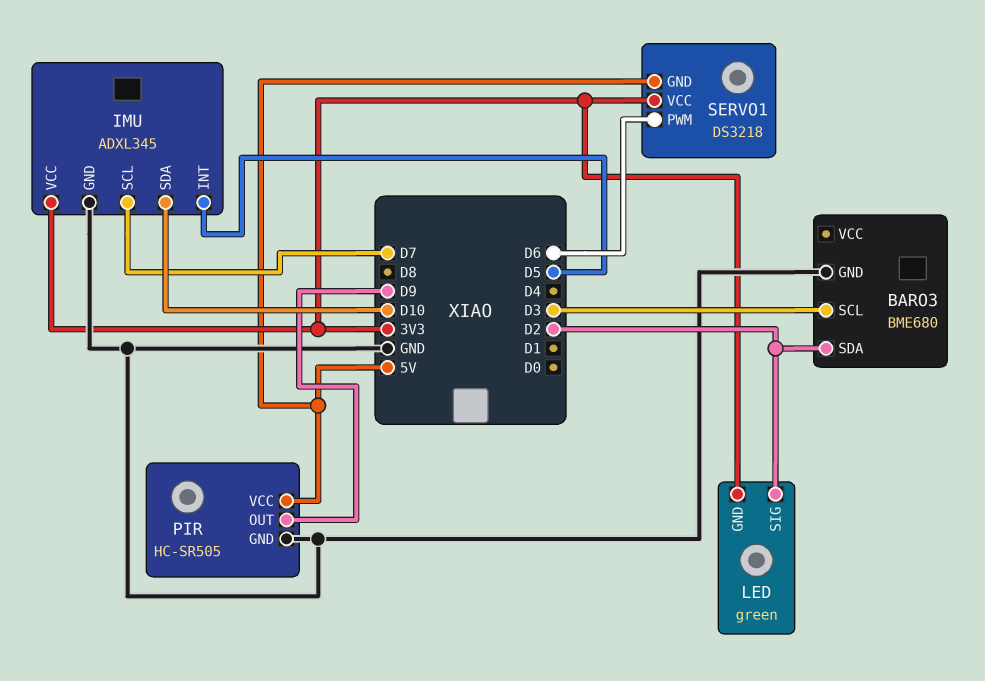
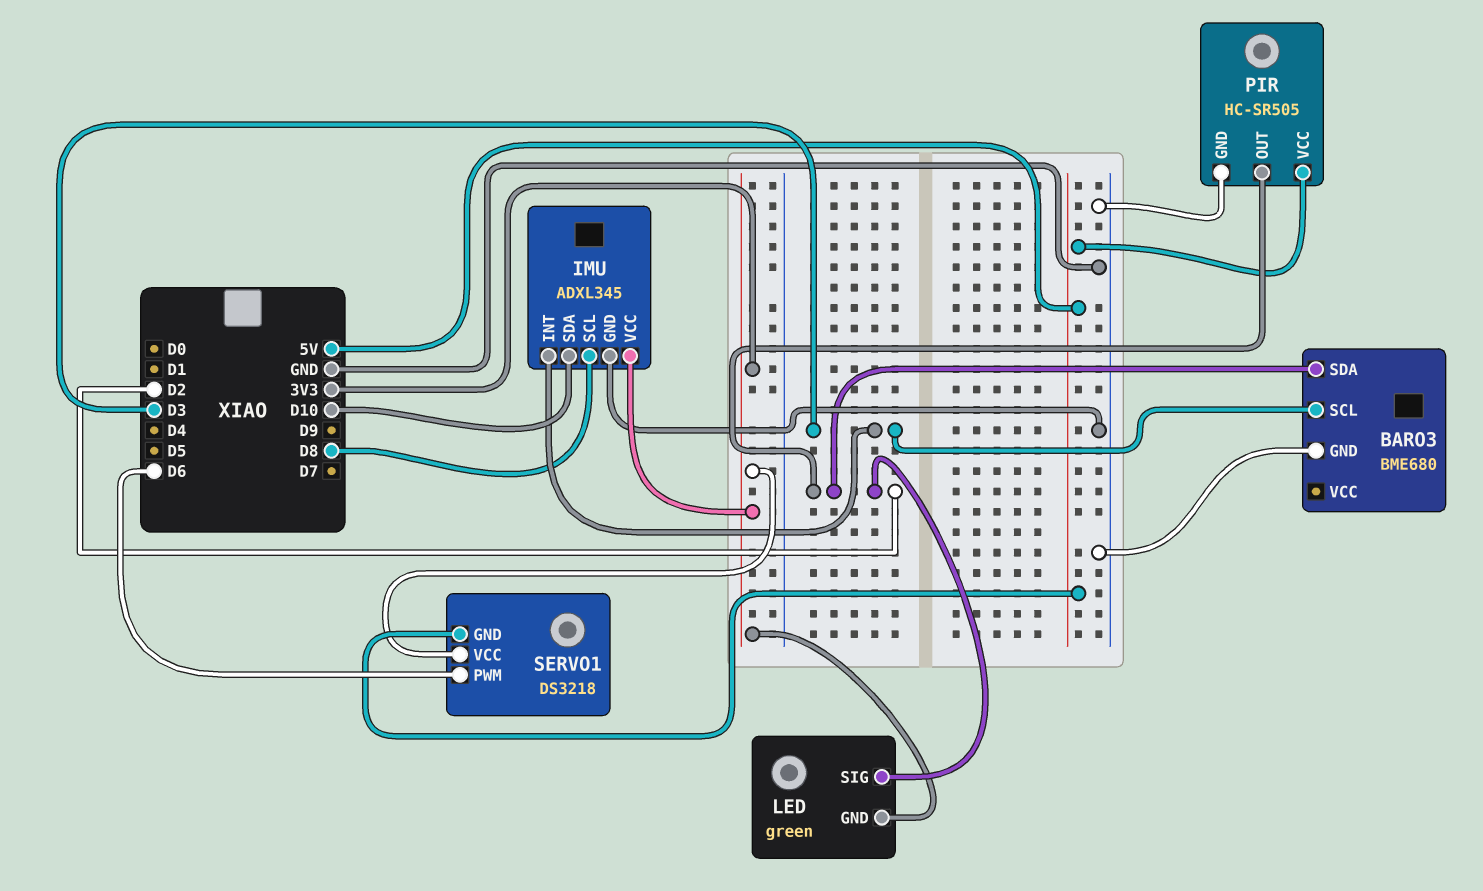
IMU pin INT: D5 -> D3
IMU pin SCL: D7 -> D8
PIR pin OUT: D9 -> D2

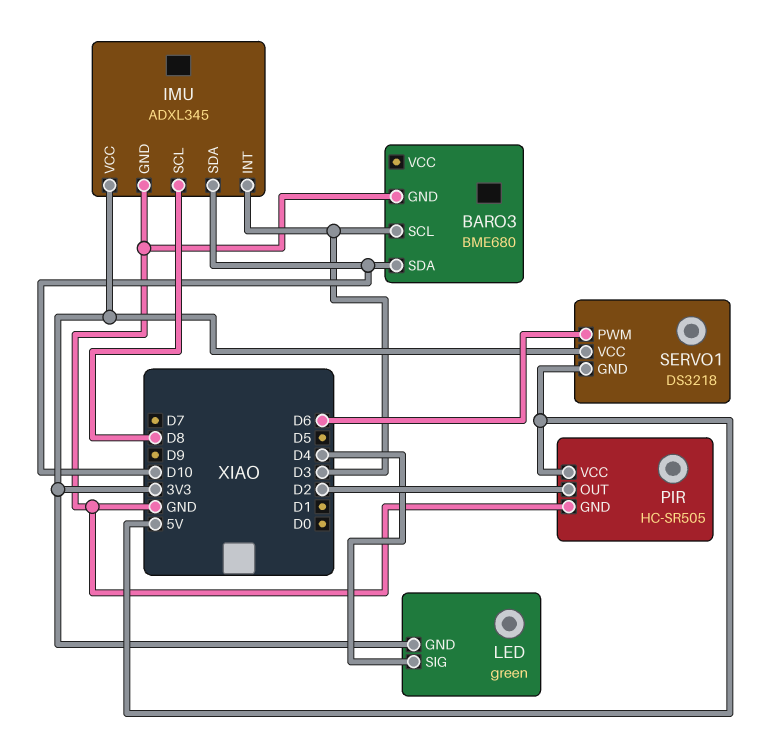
BARO3 pin SDA: D2 -> D10
LED pin SIG: D2 -> D4

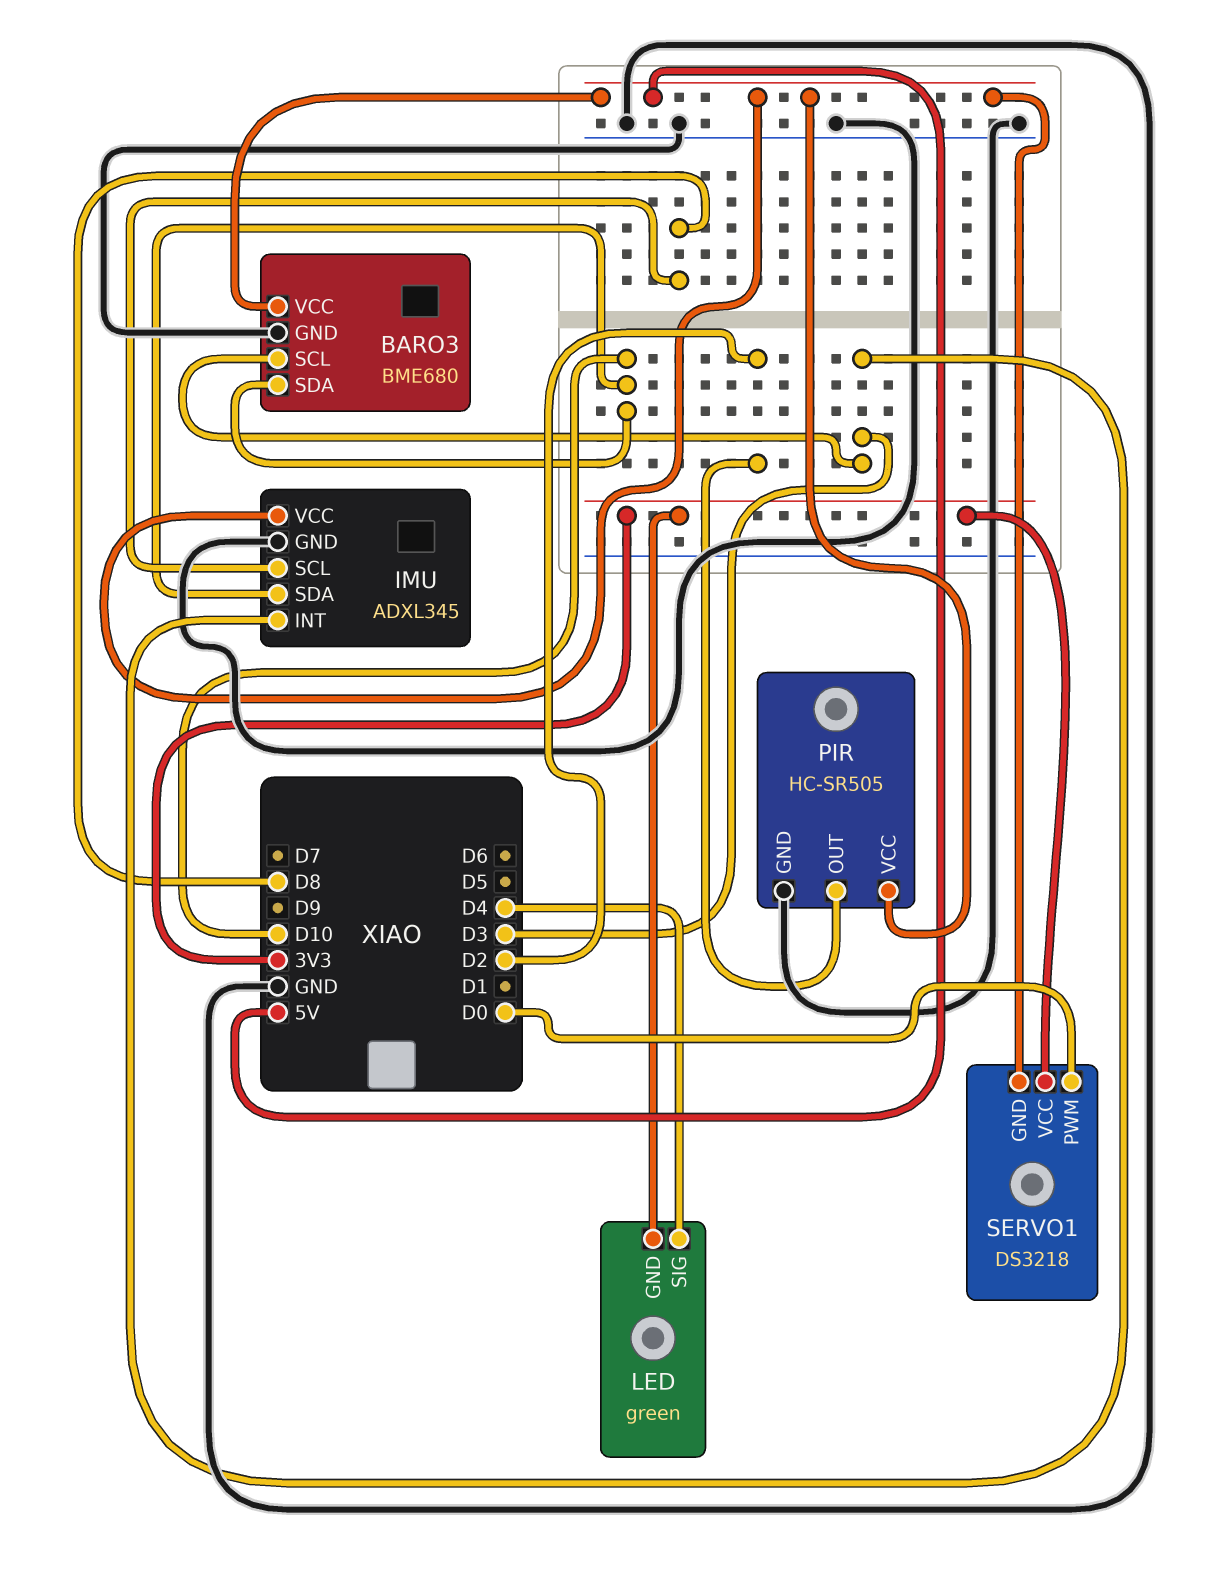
BARO3 pin VCC: none -> 5V
IMU pin VCC: 3V3 -> 5V
SERVO1 pin PWM: D6 -> D0

